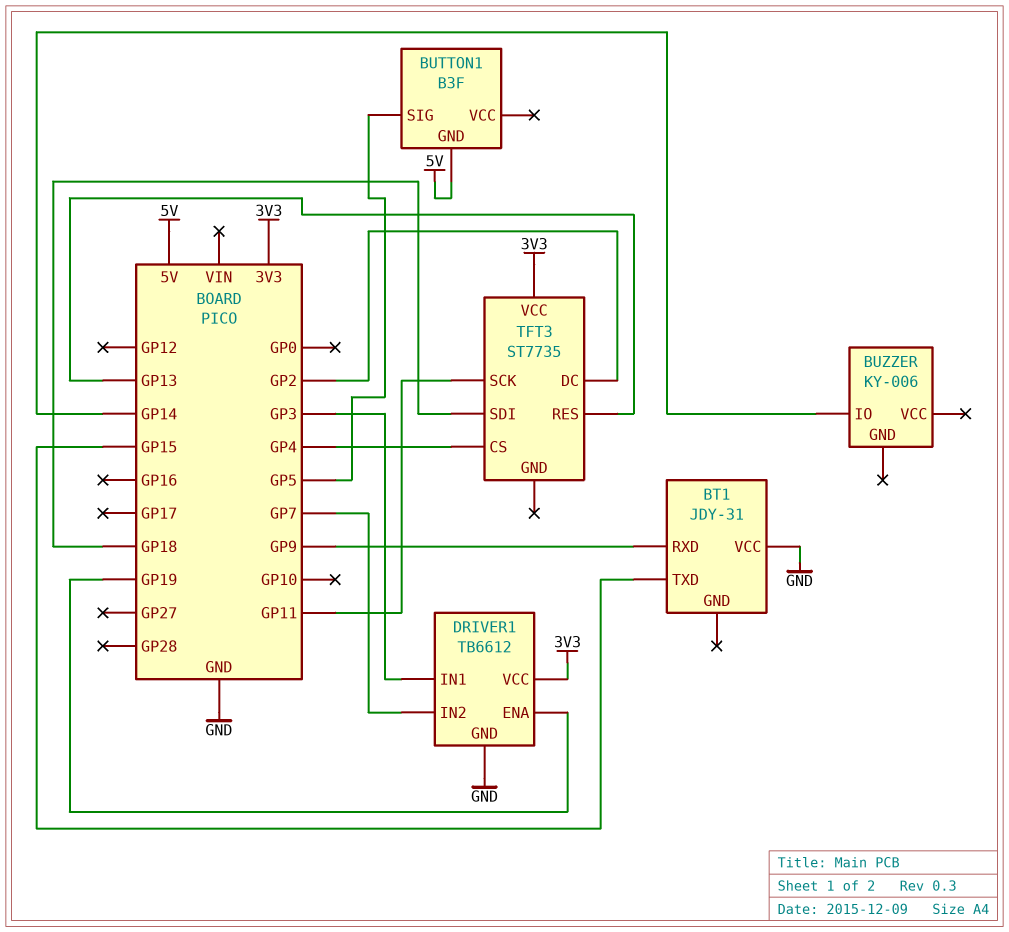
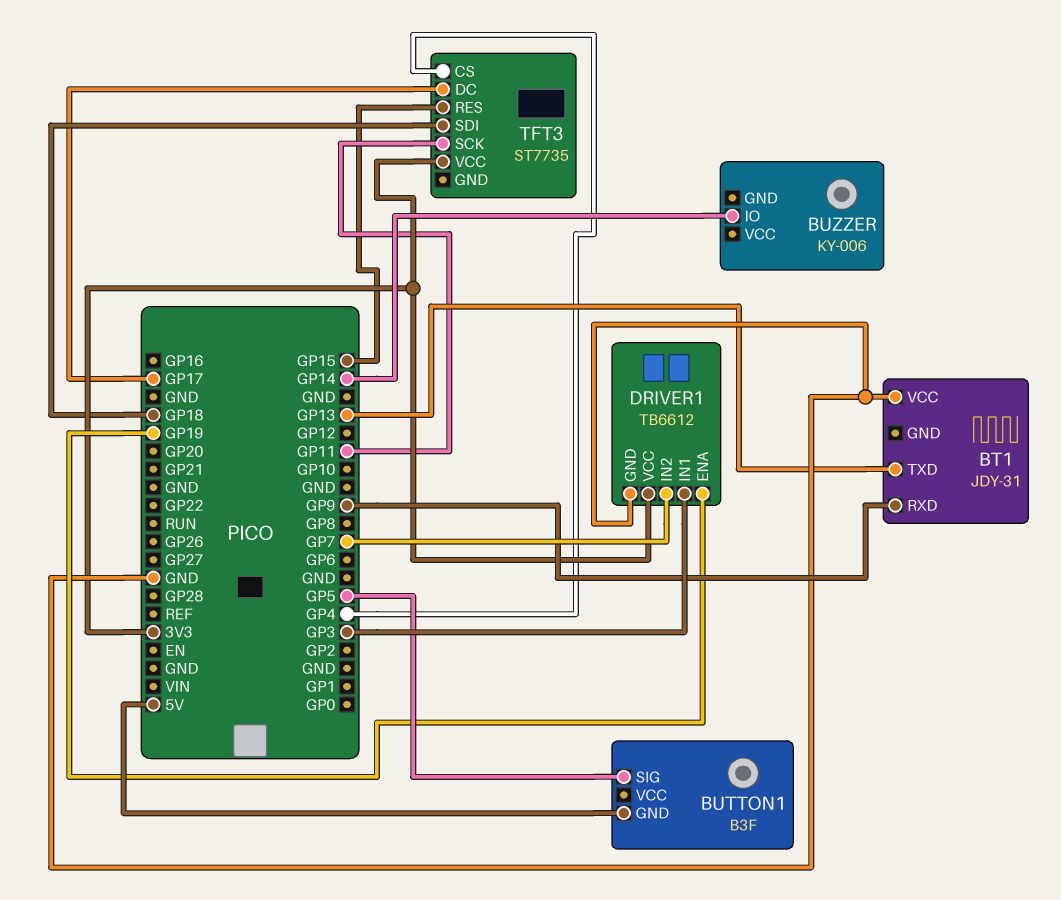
BT1 pin TXD: GP15 -> GP13
TFT3 pin DC: GP2 -> GP17
TFT3 pin RES: GP13 -> GP15

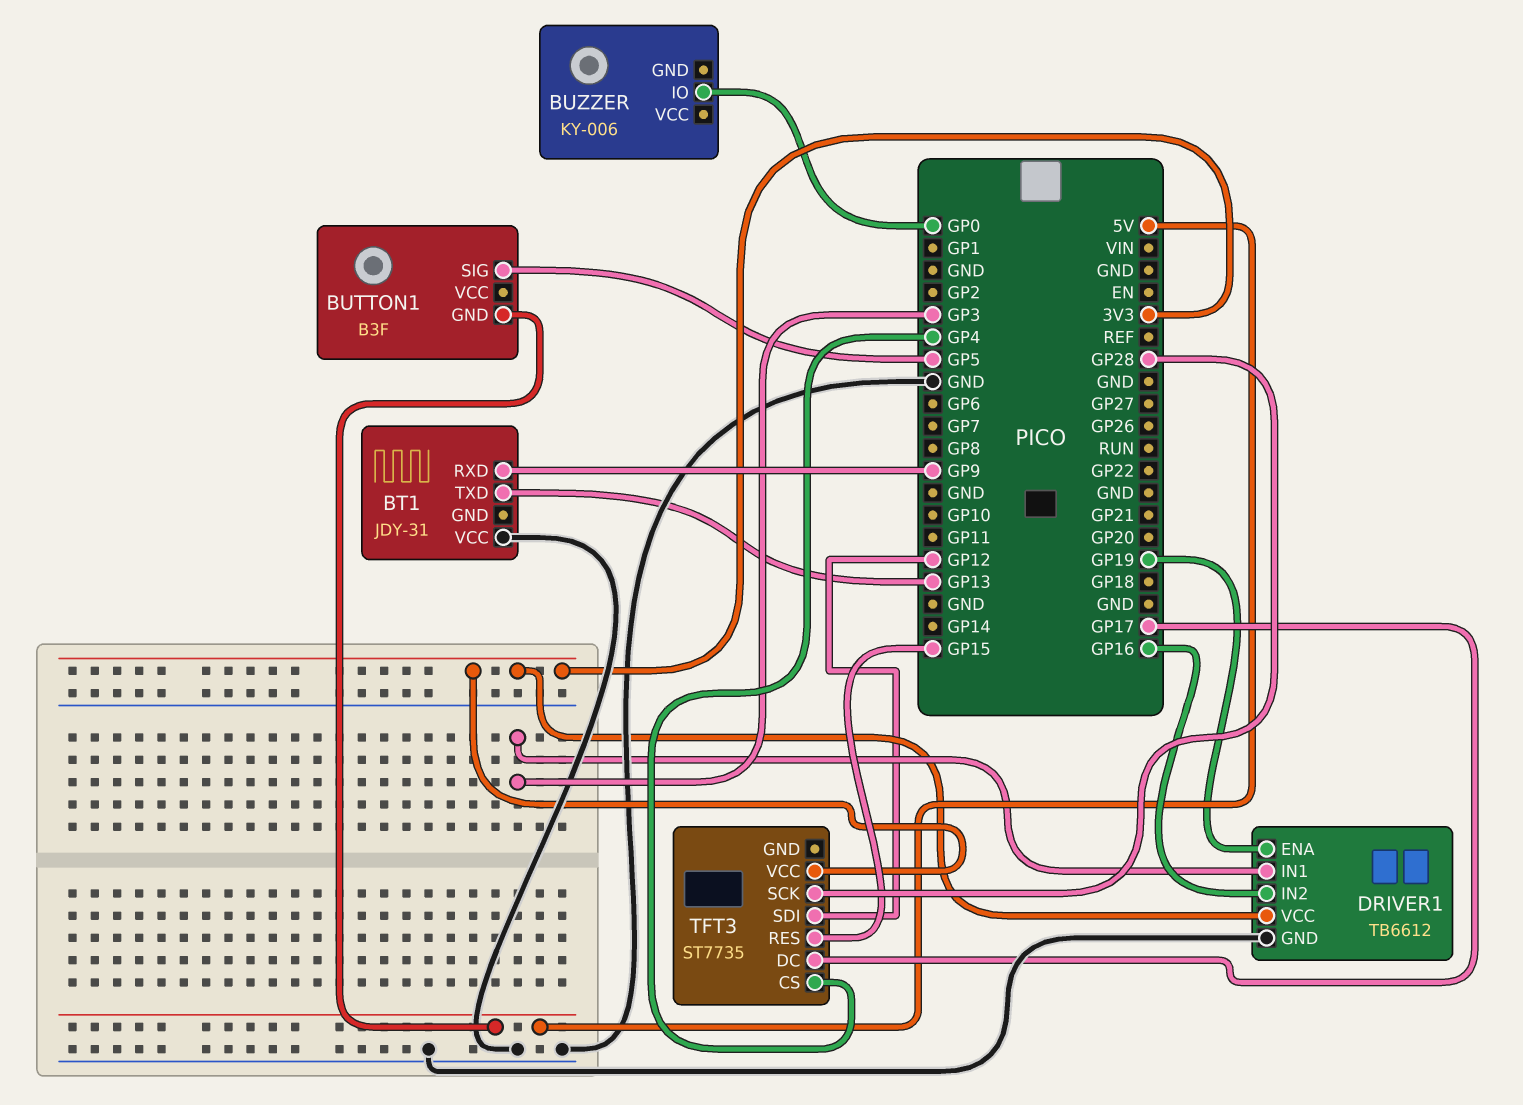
BUZZER pin IO: GP14 -> GP0
DRIVER1 pin IN2: GP7 -> GP16
TFT3 pin SCK: GP11 -> GP28
TFT3 pin SDI: GP18 -> GP12

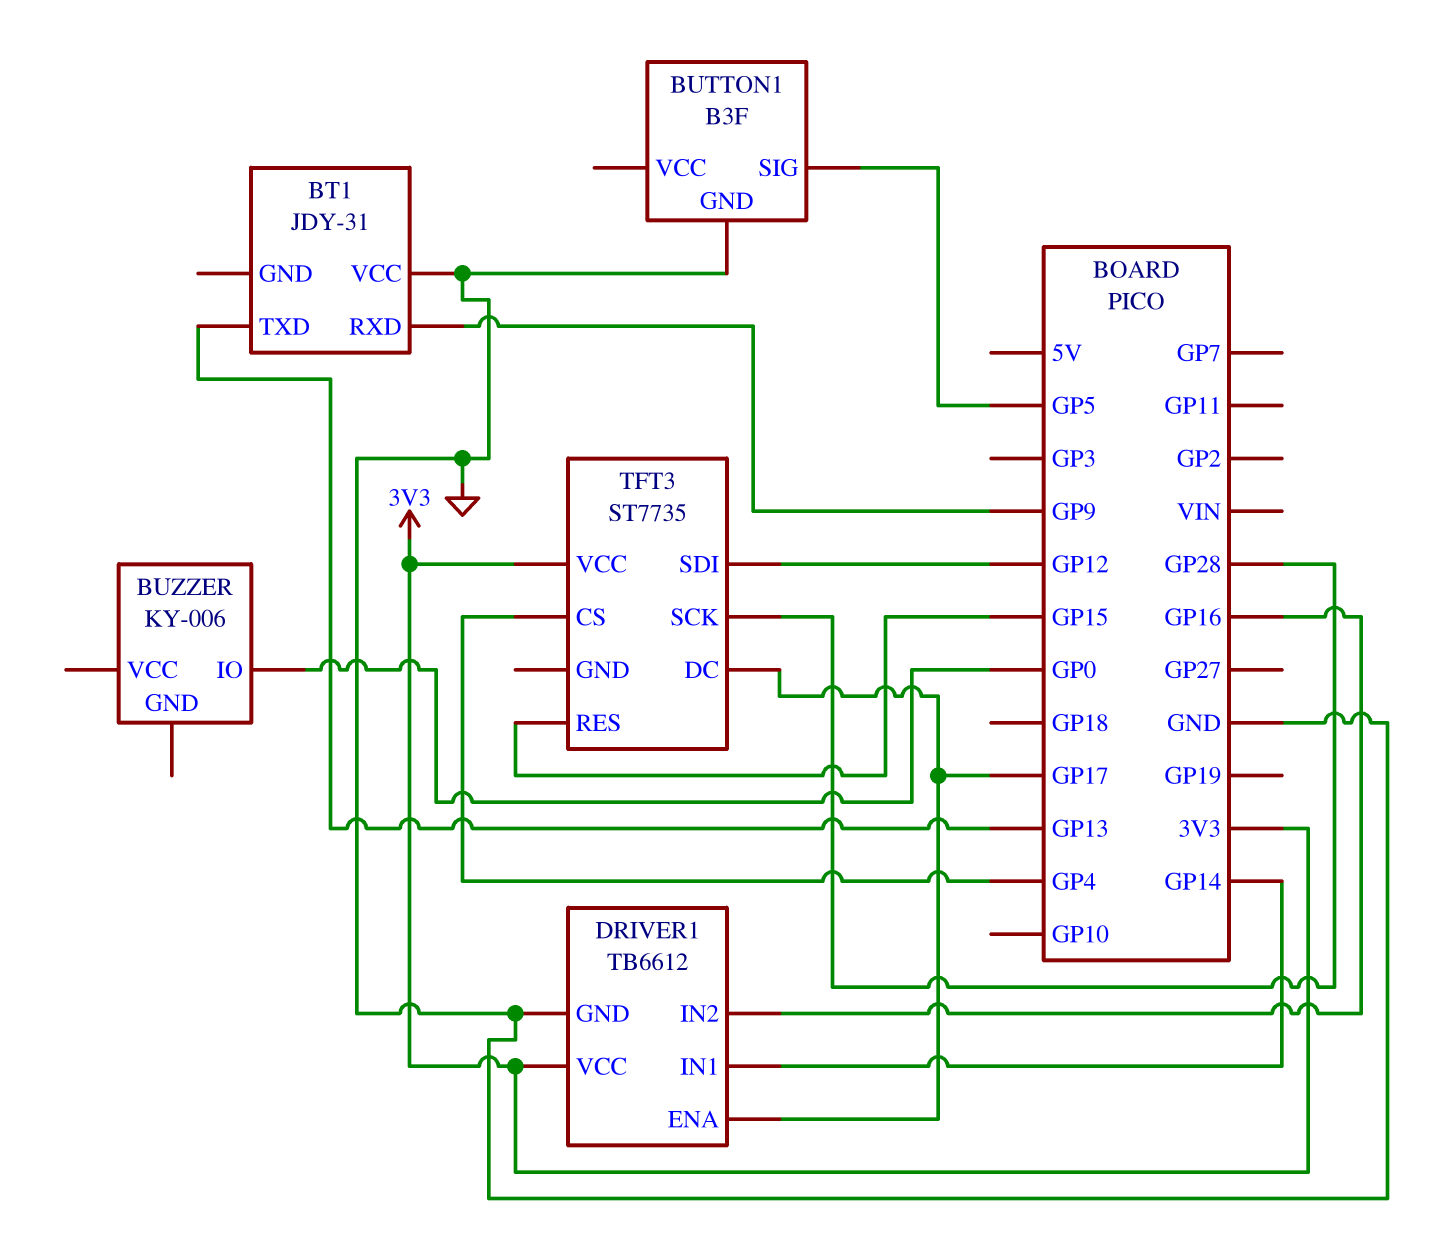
BUTTON1 pin GND: 5V -> GND
DRIVER1 pin ENA: GP19 -> GP17
DRIVER1 pin IN1: GP3 -> GP14

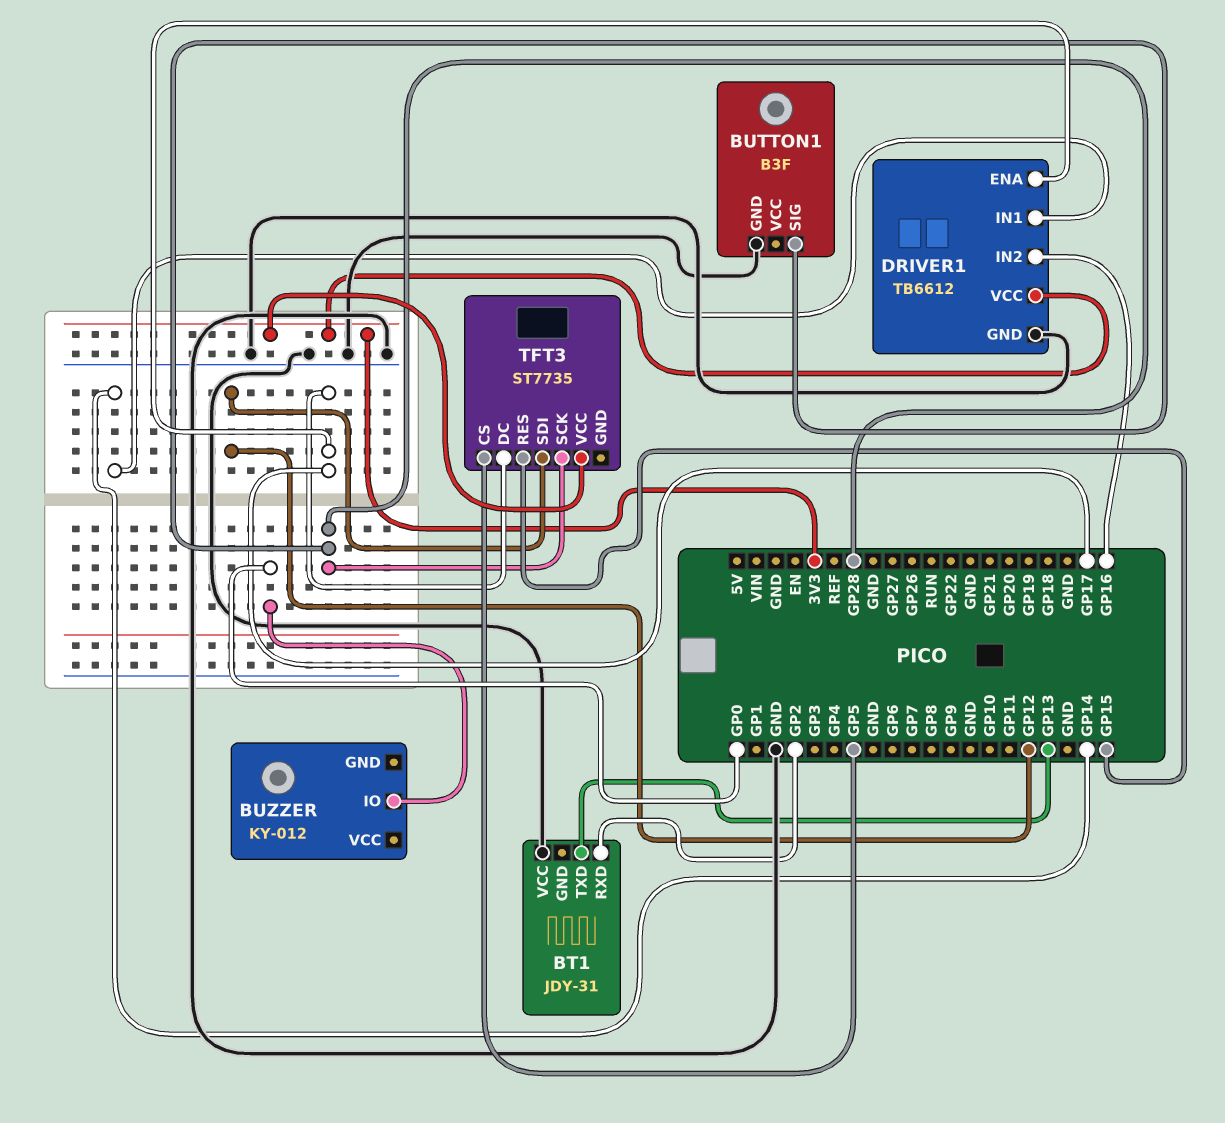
BT1 pin RXD: GP9 -> GP2
BUTTON1 pin SIG: GP5 -> GP28
BUZZER: KY-006 -> KY-012
TFT3 pin CS: GP4 -> GP5

